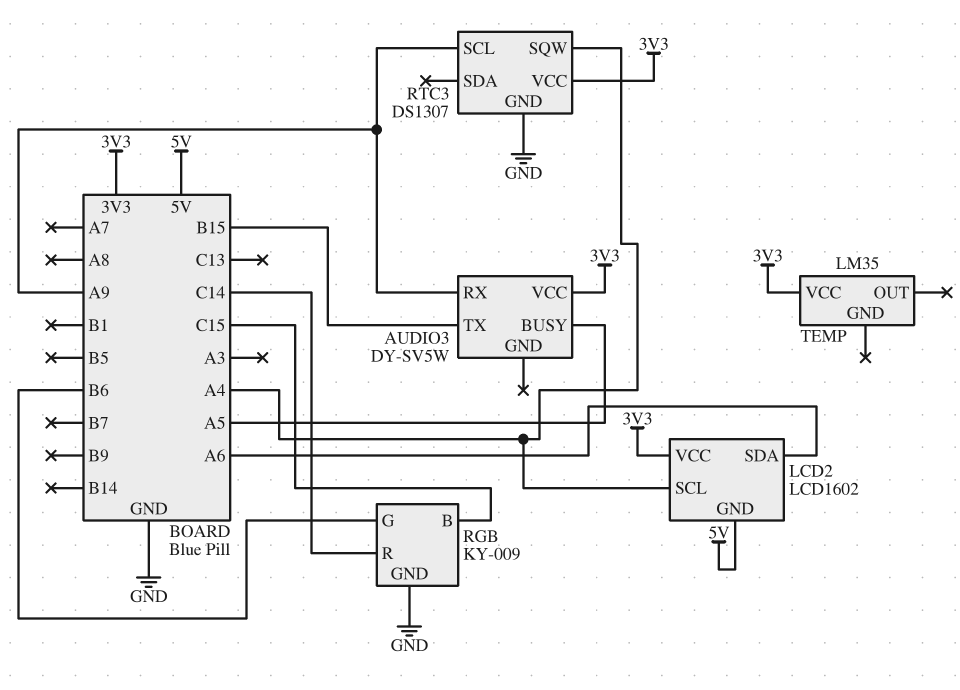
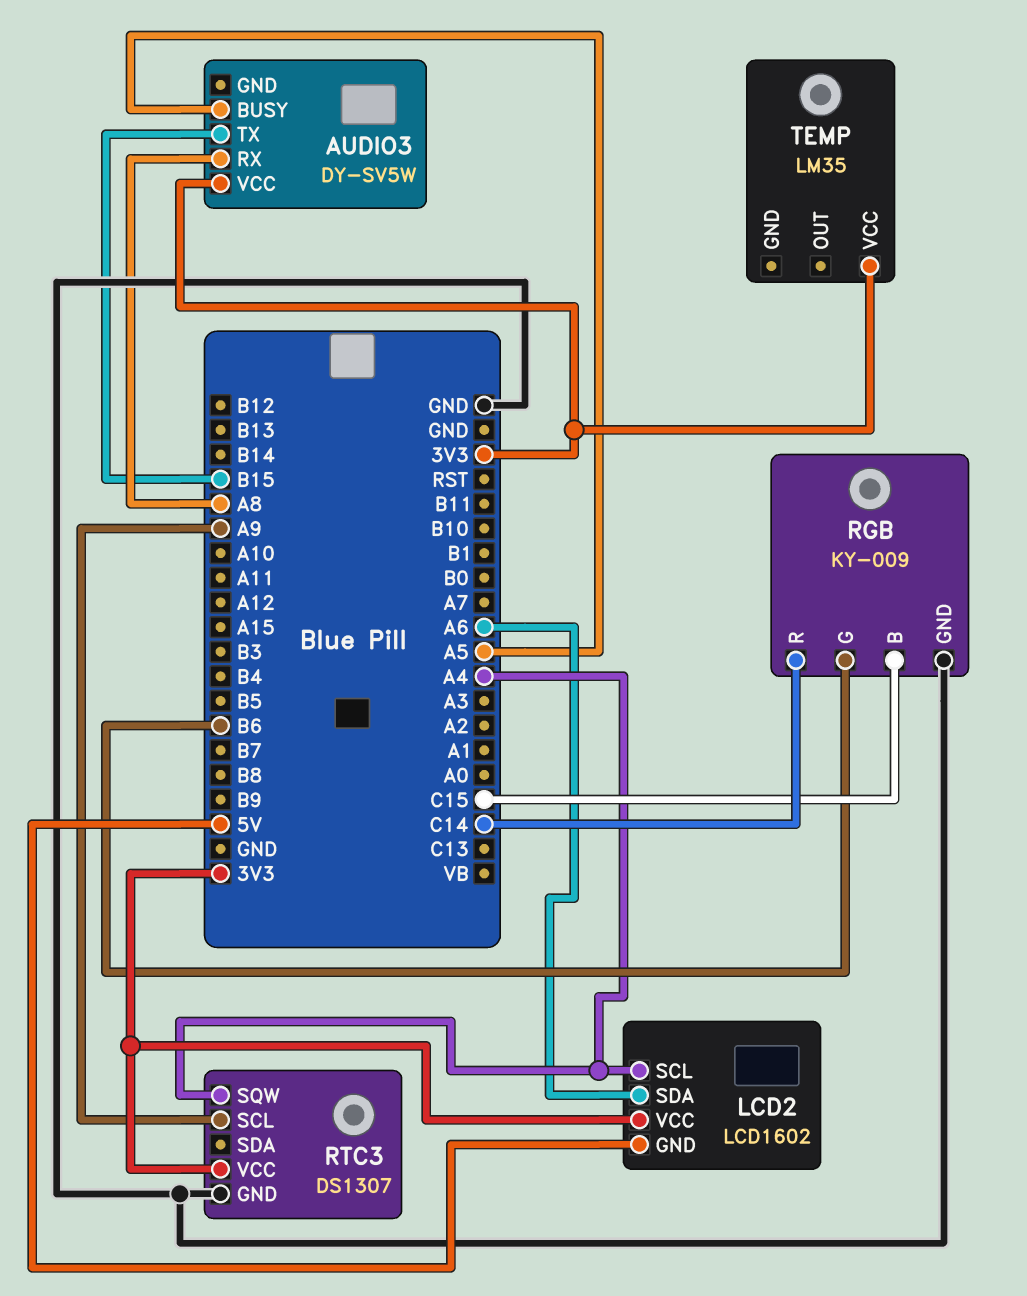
AUDIO3 pin RX: A9 -> A8

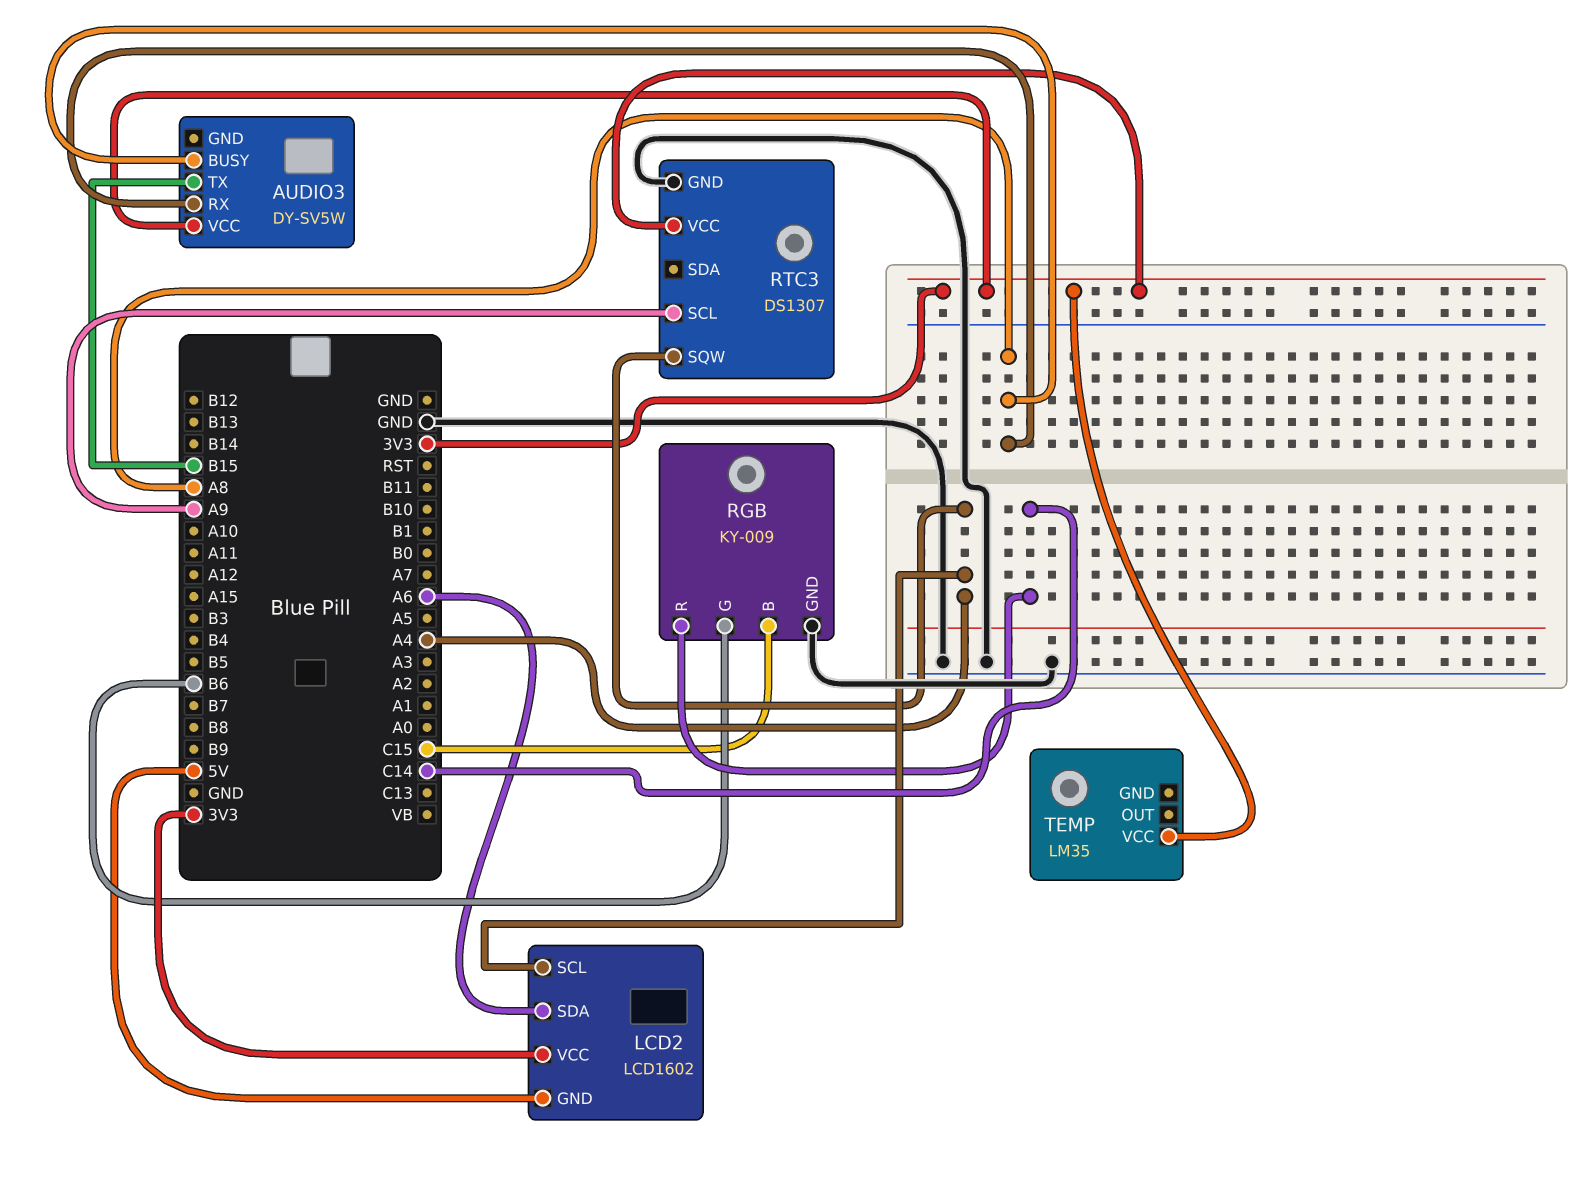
AUDIO3 pin BUSY: A5 -> A8

